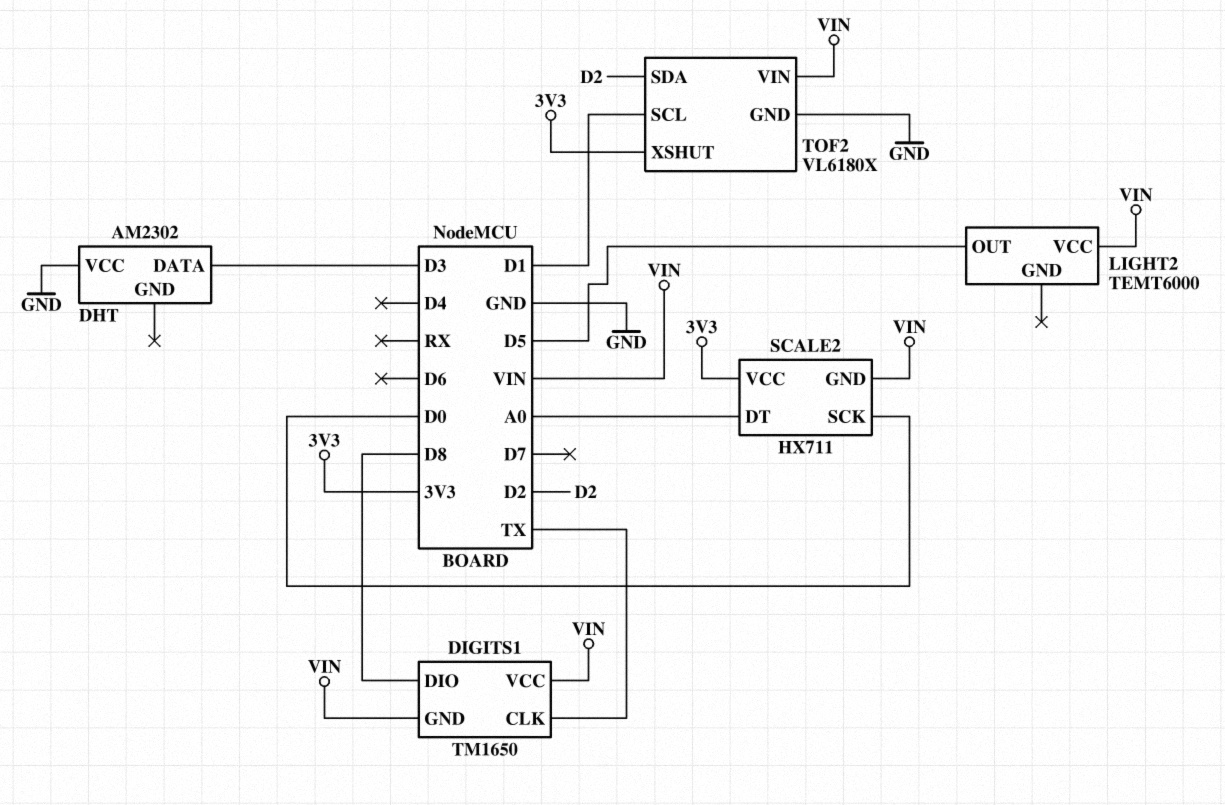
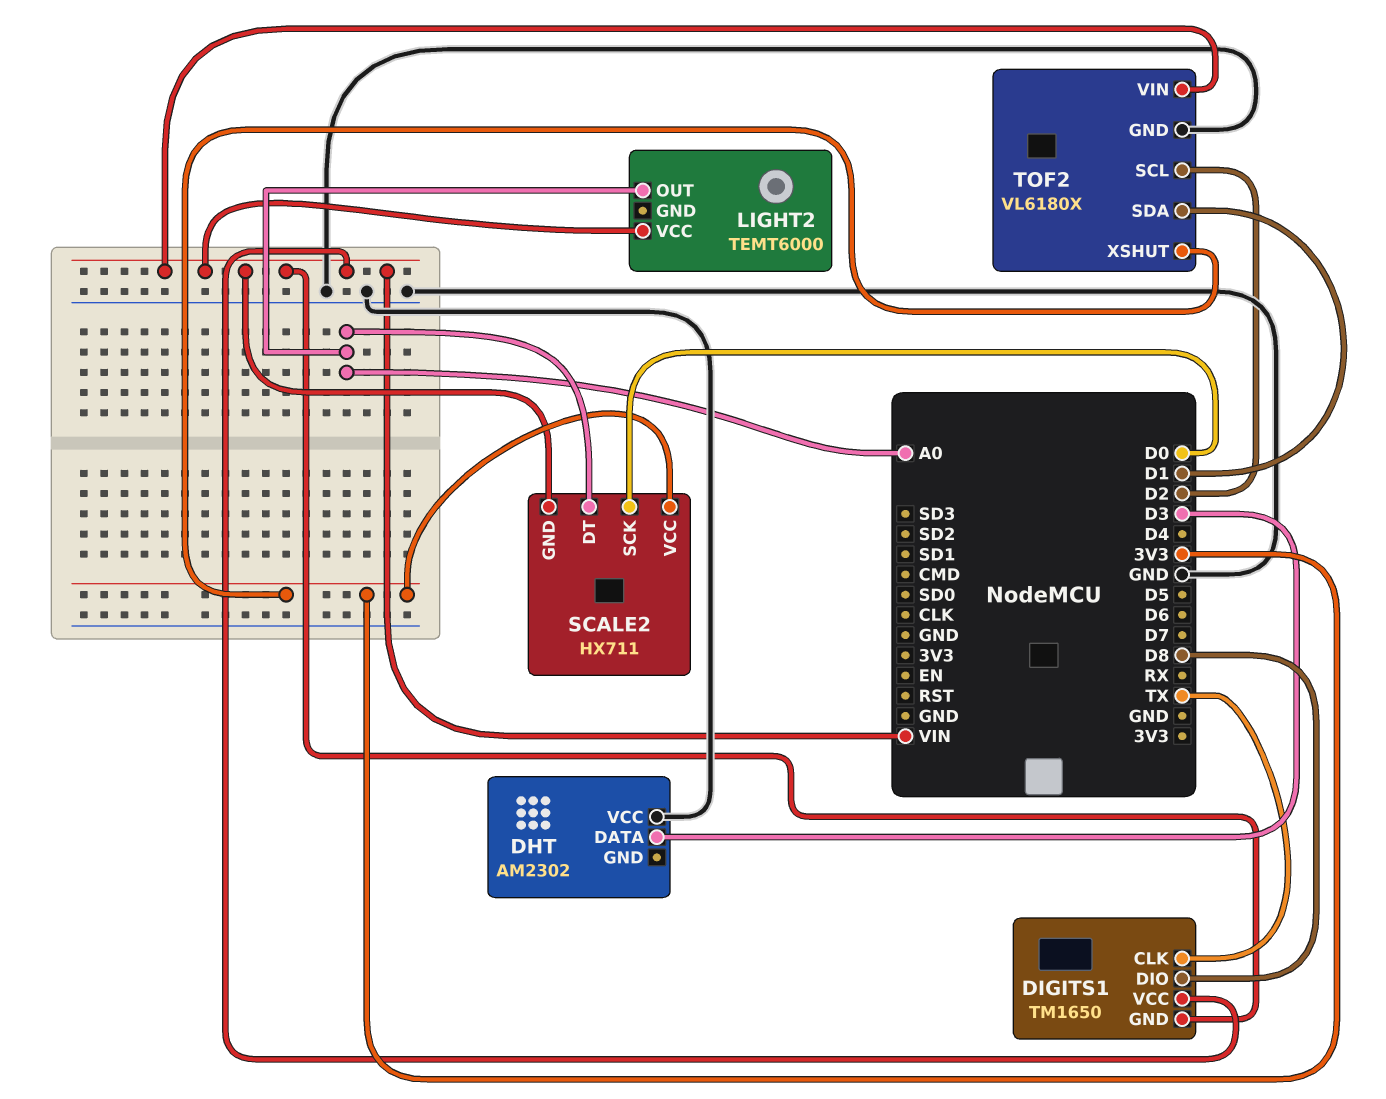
LIGHT2 pin OUT: D5 -> A0
TOF2 pin SCL: D1 -> D2
TOF2 pin SDA: D2 -> D1

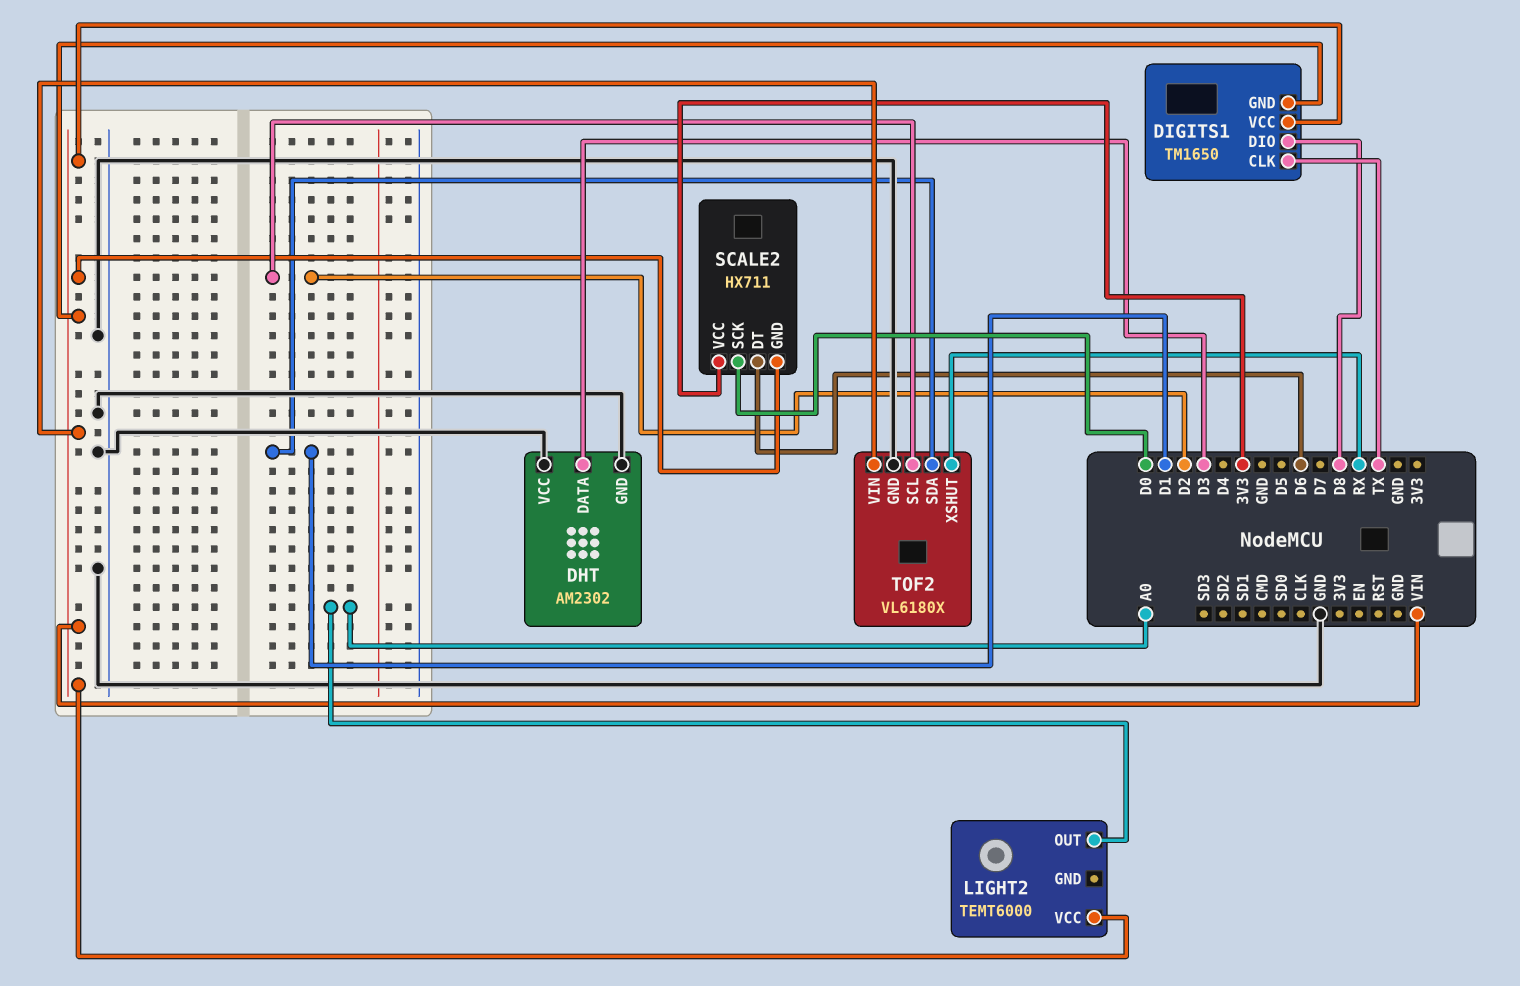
DHT pin GND: none -> GND
SCALE2 pin DT: A0 -> D6
TOF2 pin XSHUT: 3V3 -> RX

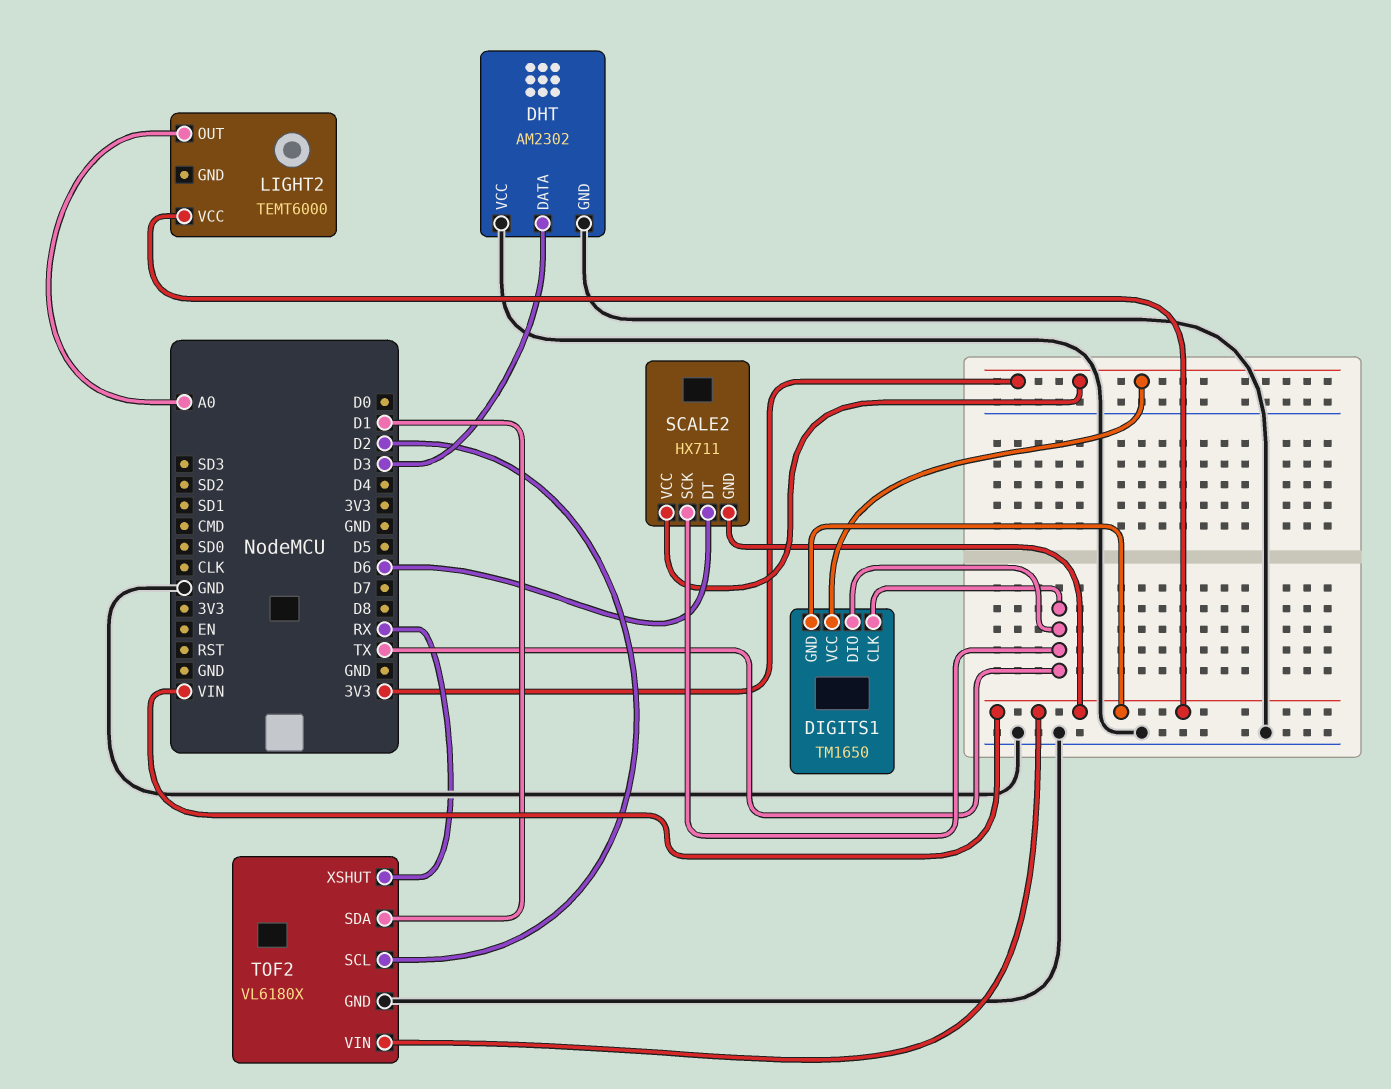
DIGITS1 pin DIO: D8 -> TX
DIGITS1 pin VCC: VIN -> 3V3
SCALE2 pin SCK: D0 -> TX

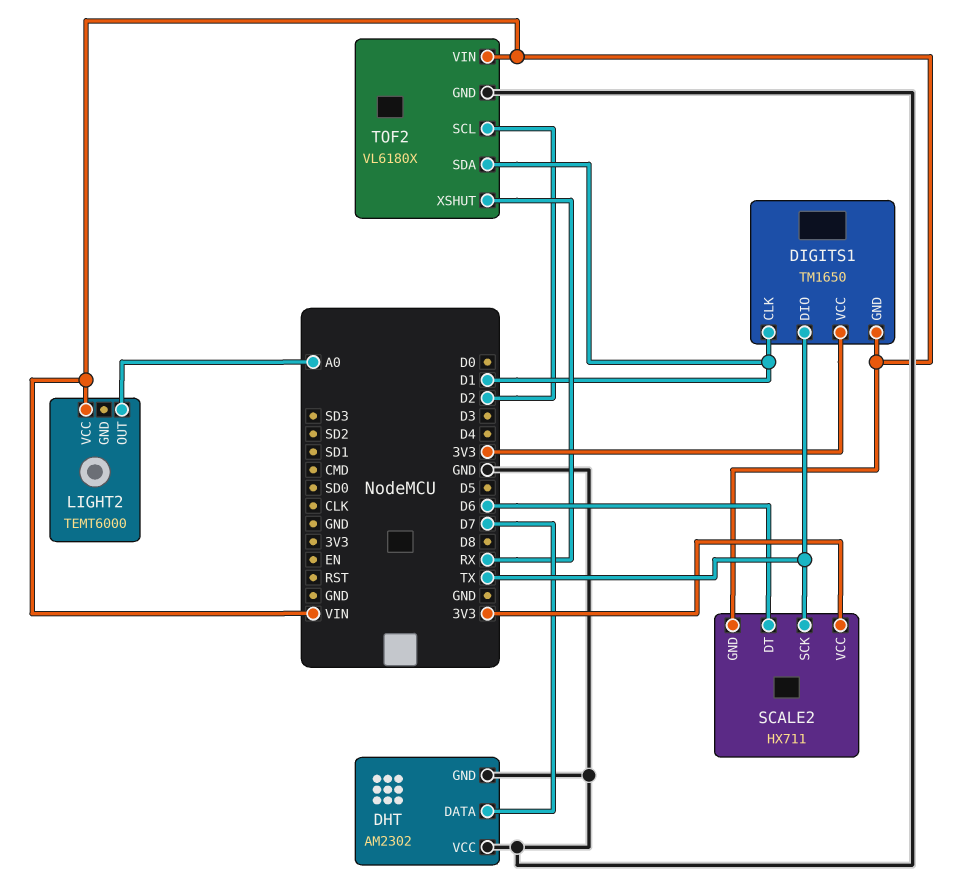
DHT pin DATA: D3 -> D7
DIGITS1 pin CLK: TX -> D1

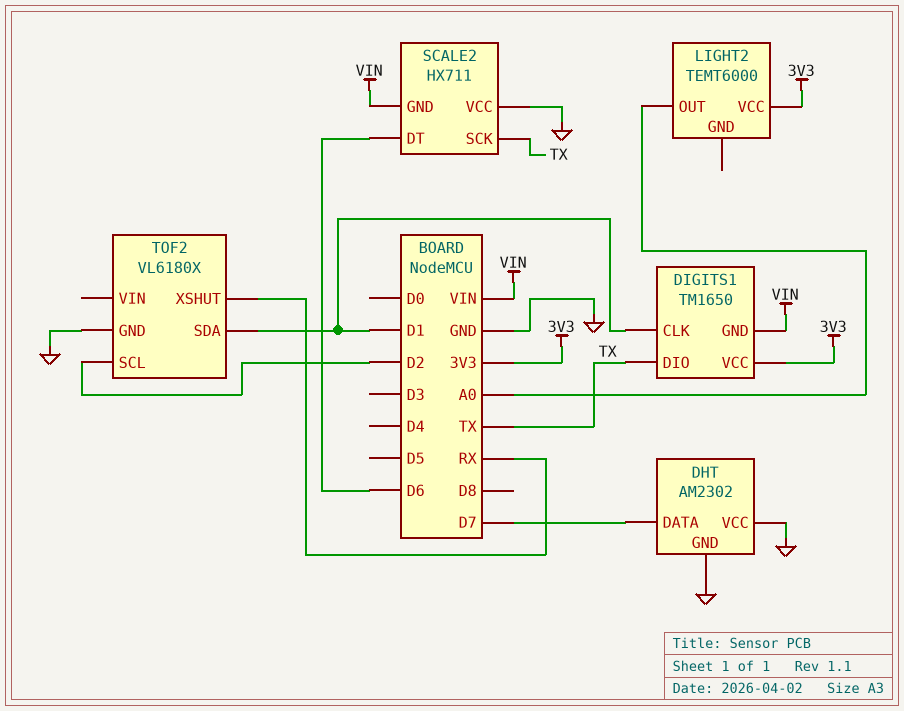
LIGHT2 pin VCC: VIN -> 3V3
SCALE2 pin VCC: 3V3 -> GND
TOF2 pin VIN: VIN -> none

